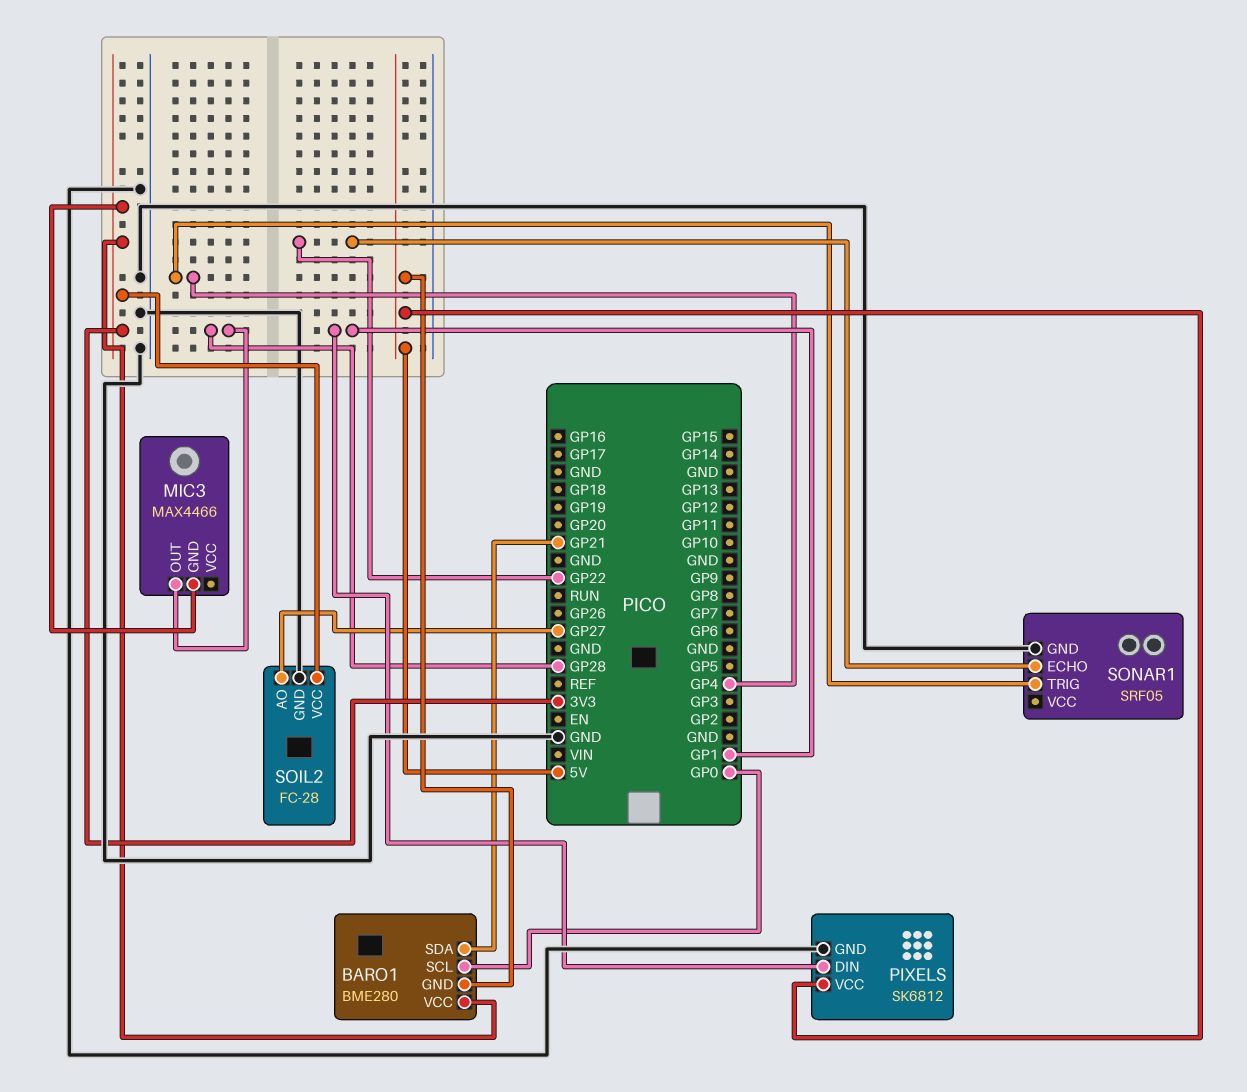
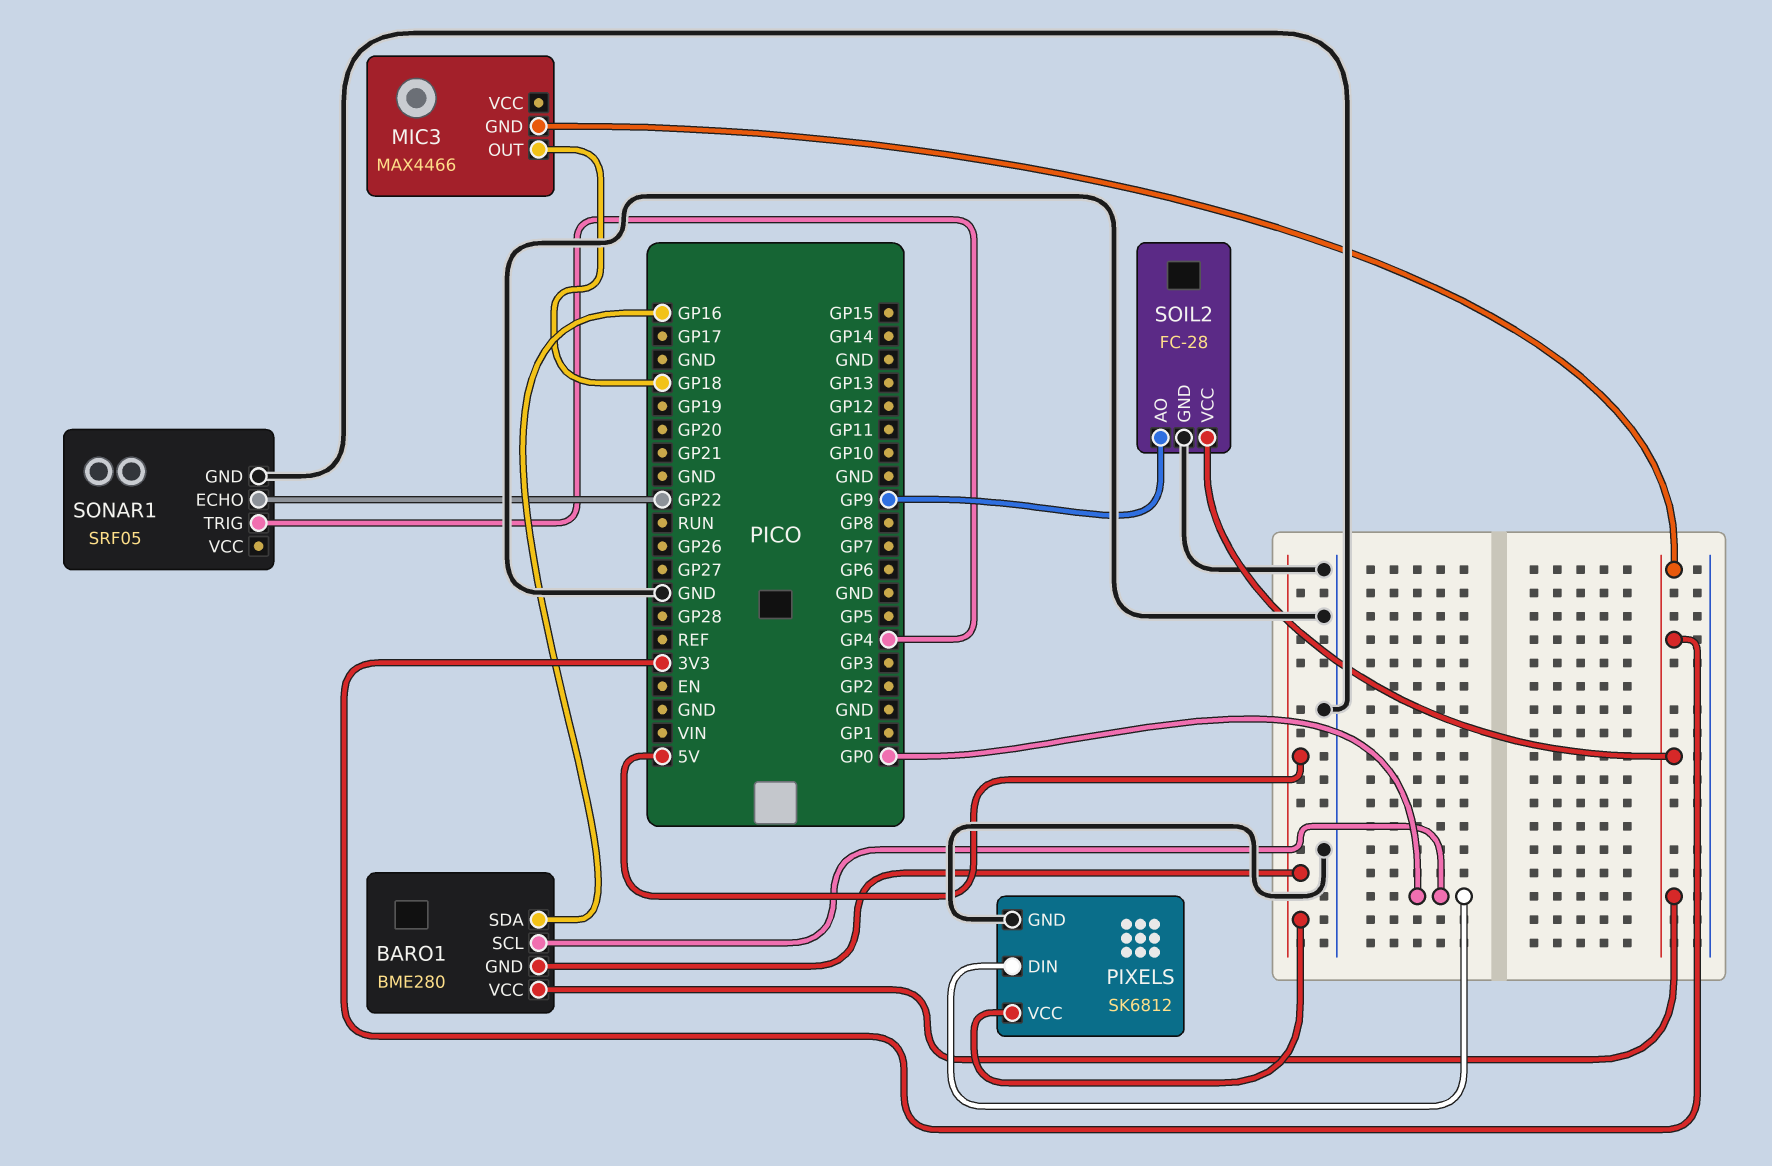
BARO1 pin SDA: GP21 -> GP16
MIC3 pin OUT: GP28 -> GP18
PIXELS pin DIN: GP1 -> GP0
SOIL2 pin AO: GP27 -> GP9

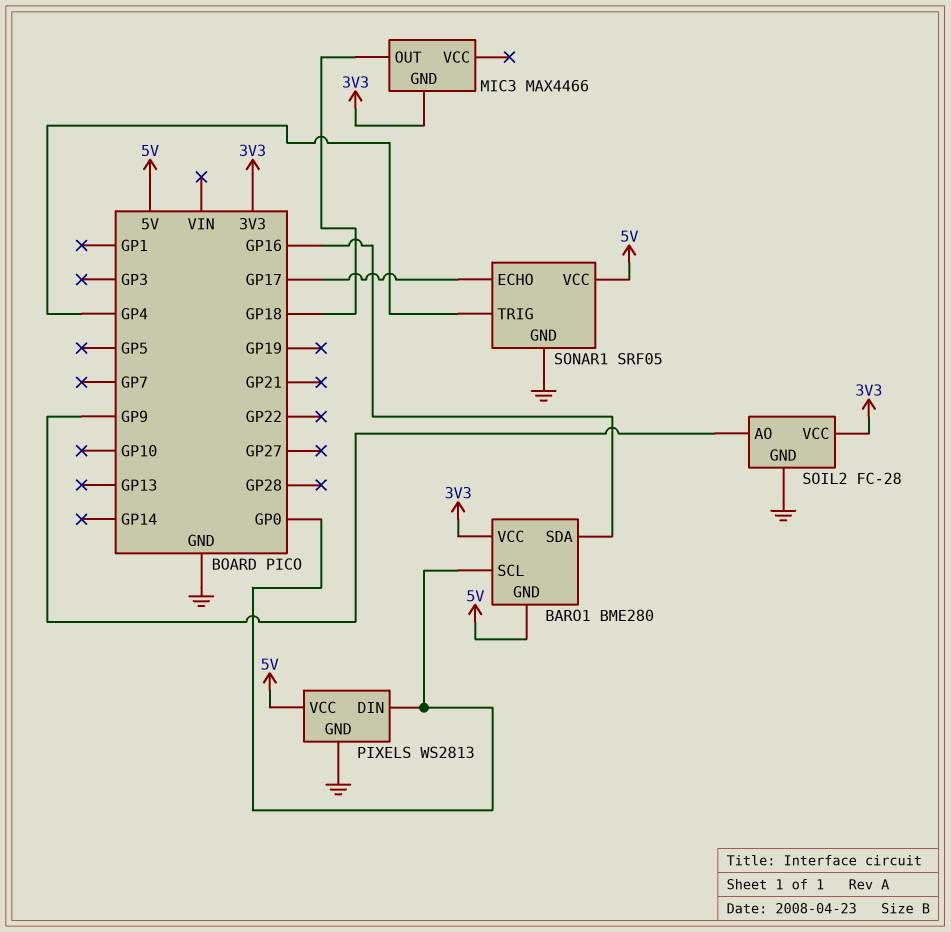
PIXELS: SK6812 -> WS2813
SONAR1 pin ECHO: GP22 -> GP17
SONAR1 pin VCC: none -> 5V

